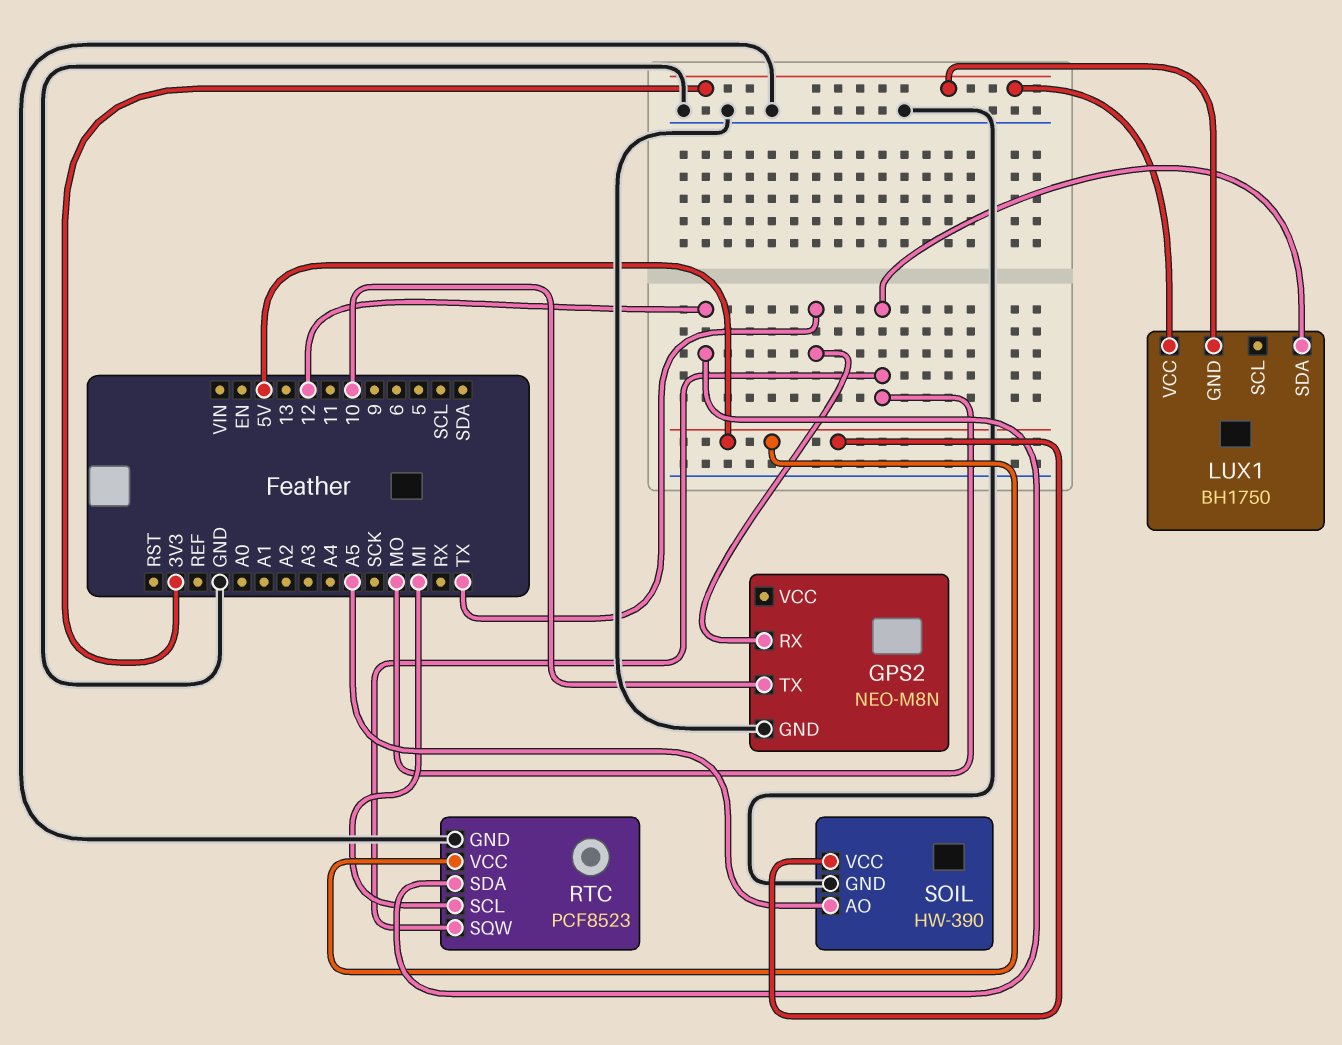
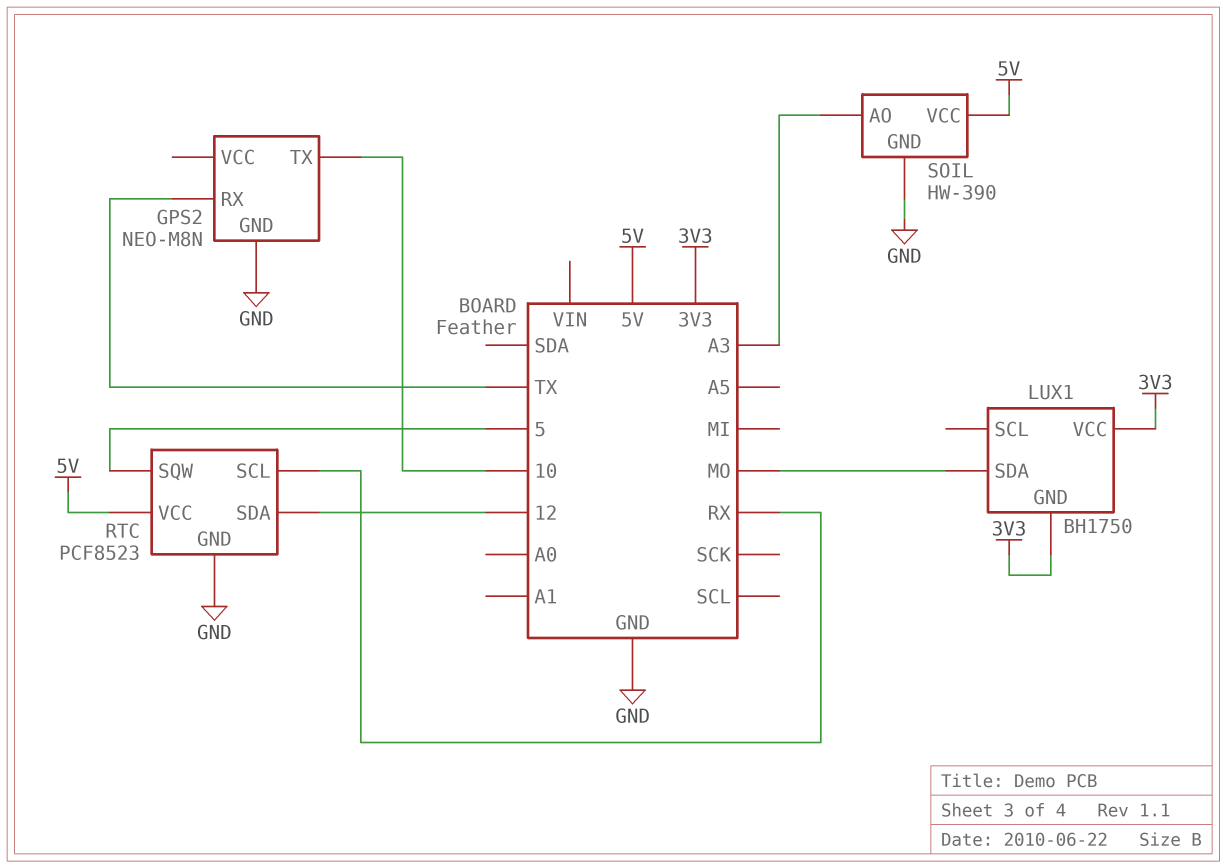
RTC pin SCL: MI -> RX
RTC pin SQW: MO -> 5
SOIL pin AO: A5 -> A3

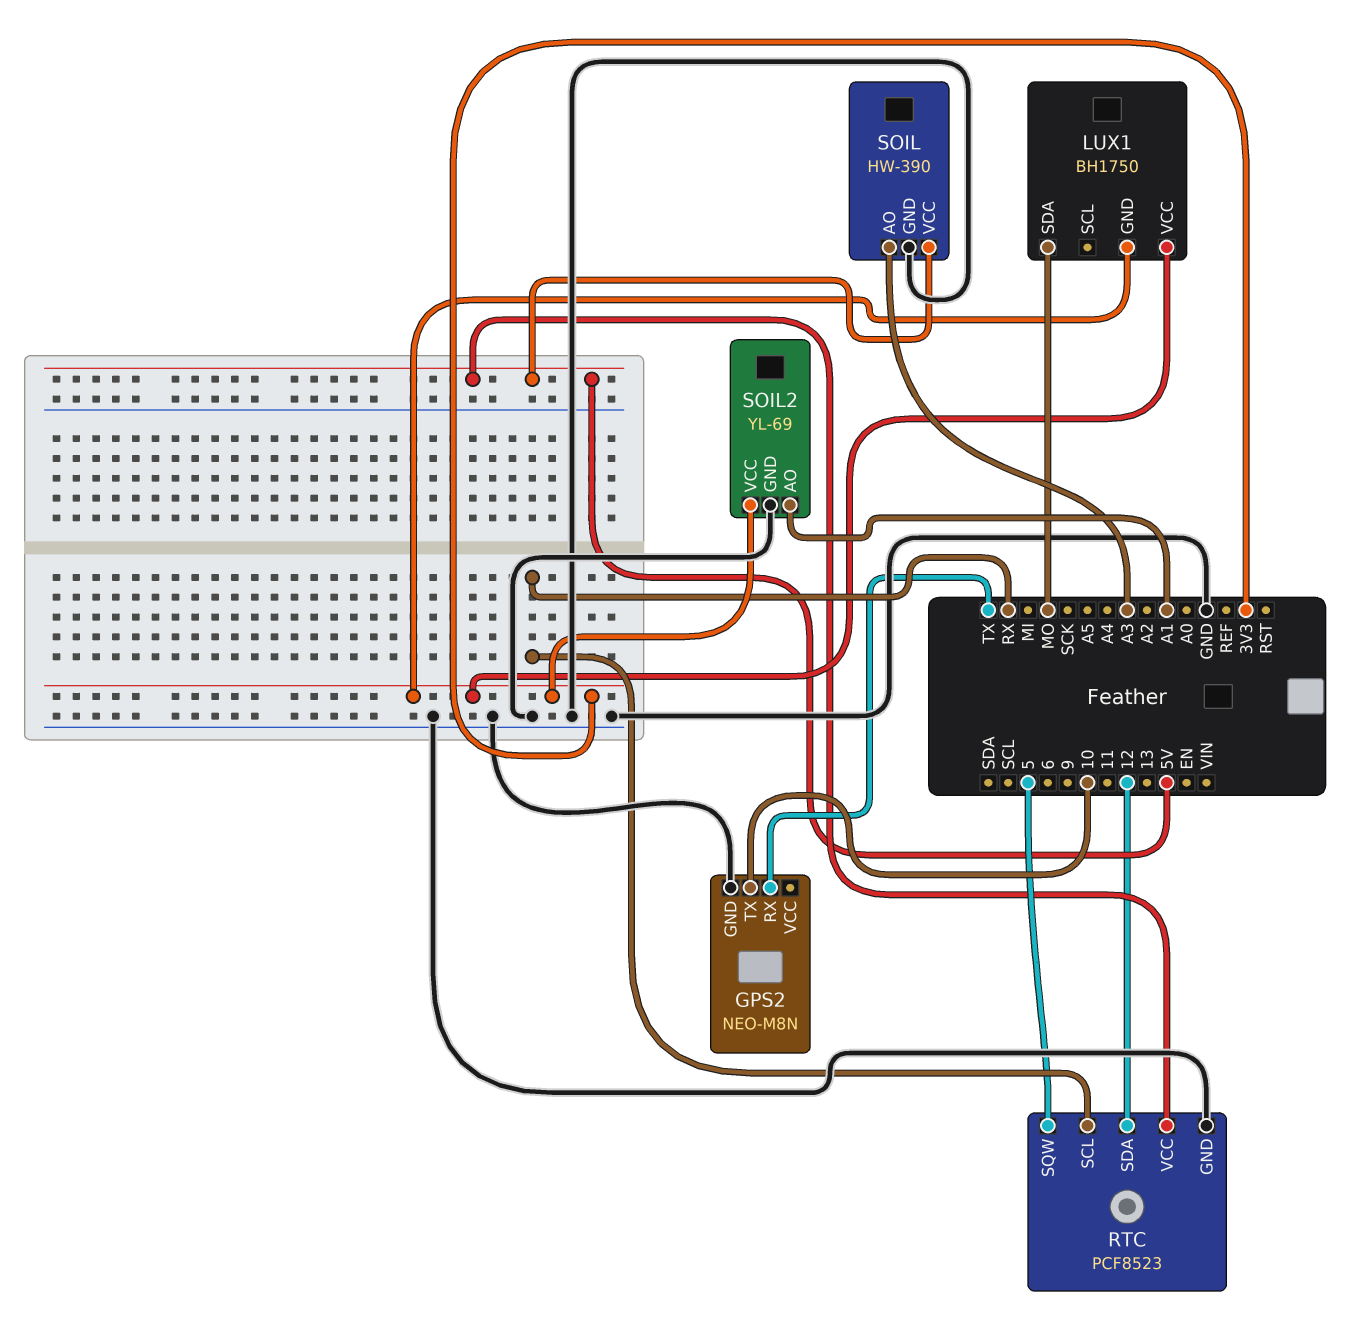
SOIL2: none -> YL-69
SOIL2 pin AO: none -> A1
SOIL2 pin GND: none -> GND
SOIL2 pin VCC: none -> 3V3

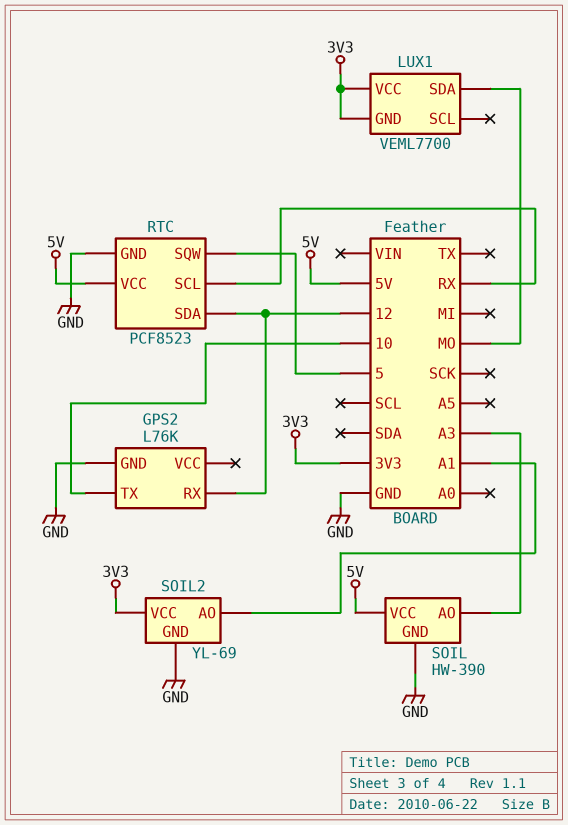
GPS2: NEO-M8N -> L76K
GPS2 pin RX: TX -> 12
LUX1: BH1750 -> VEML7700

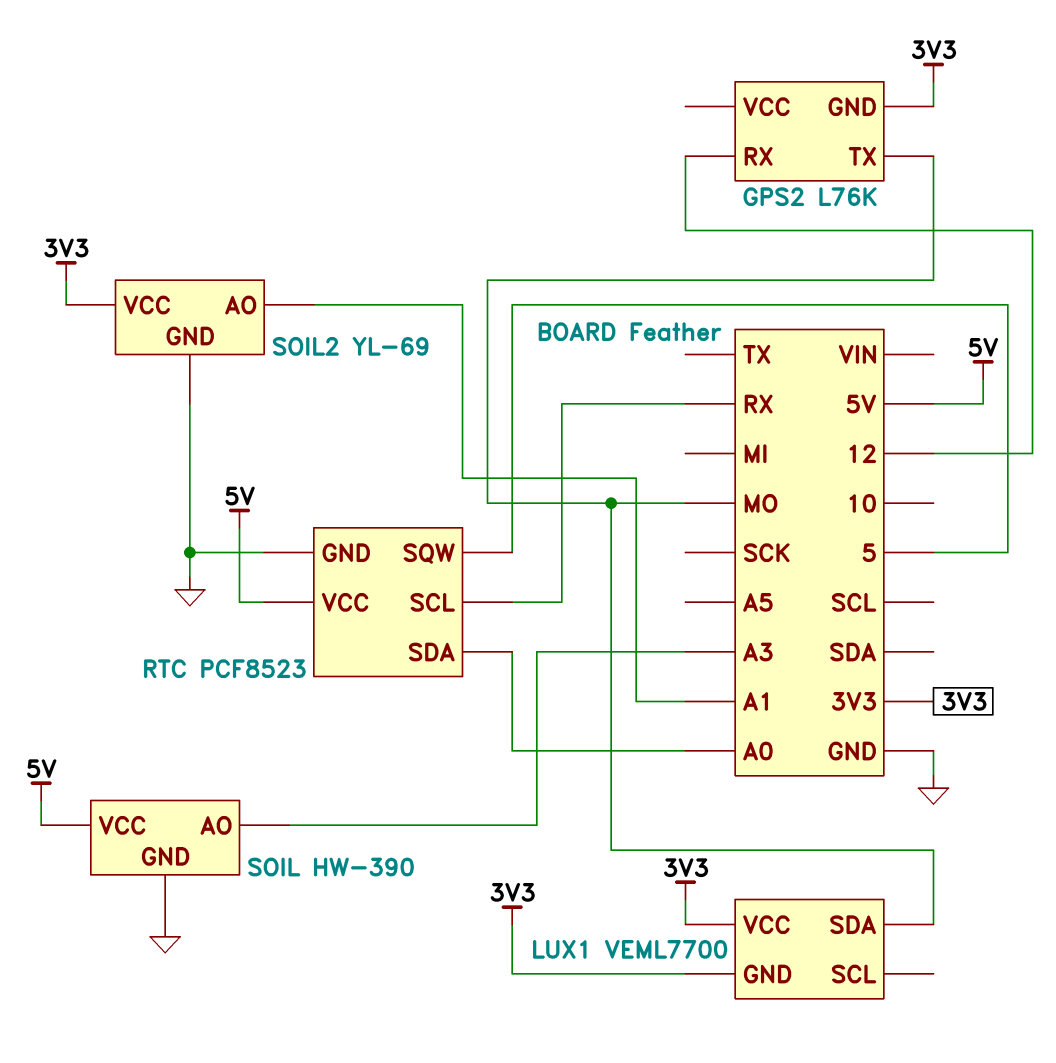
GPS2 pin GND: GND -> 3V3
GPS2 pin TX: 10 -> MO
RTC pin SDA: 12 -> A0

